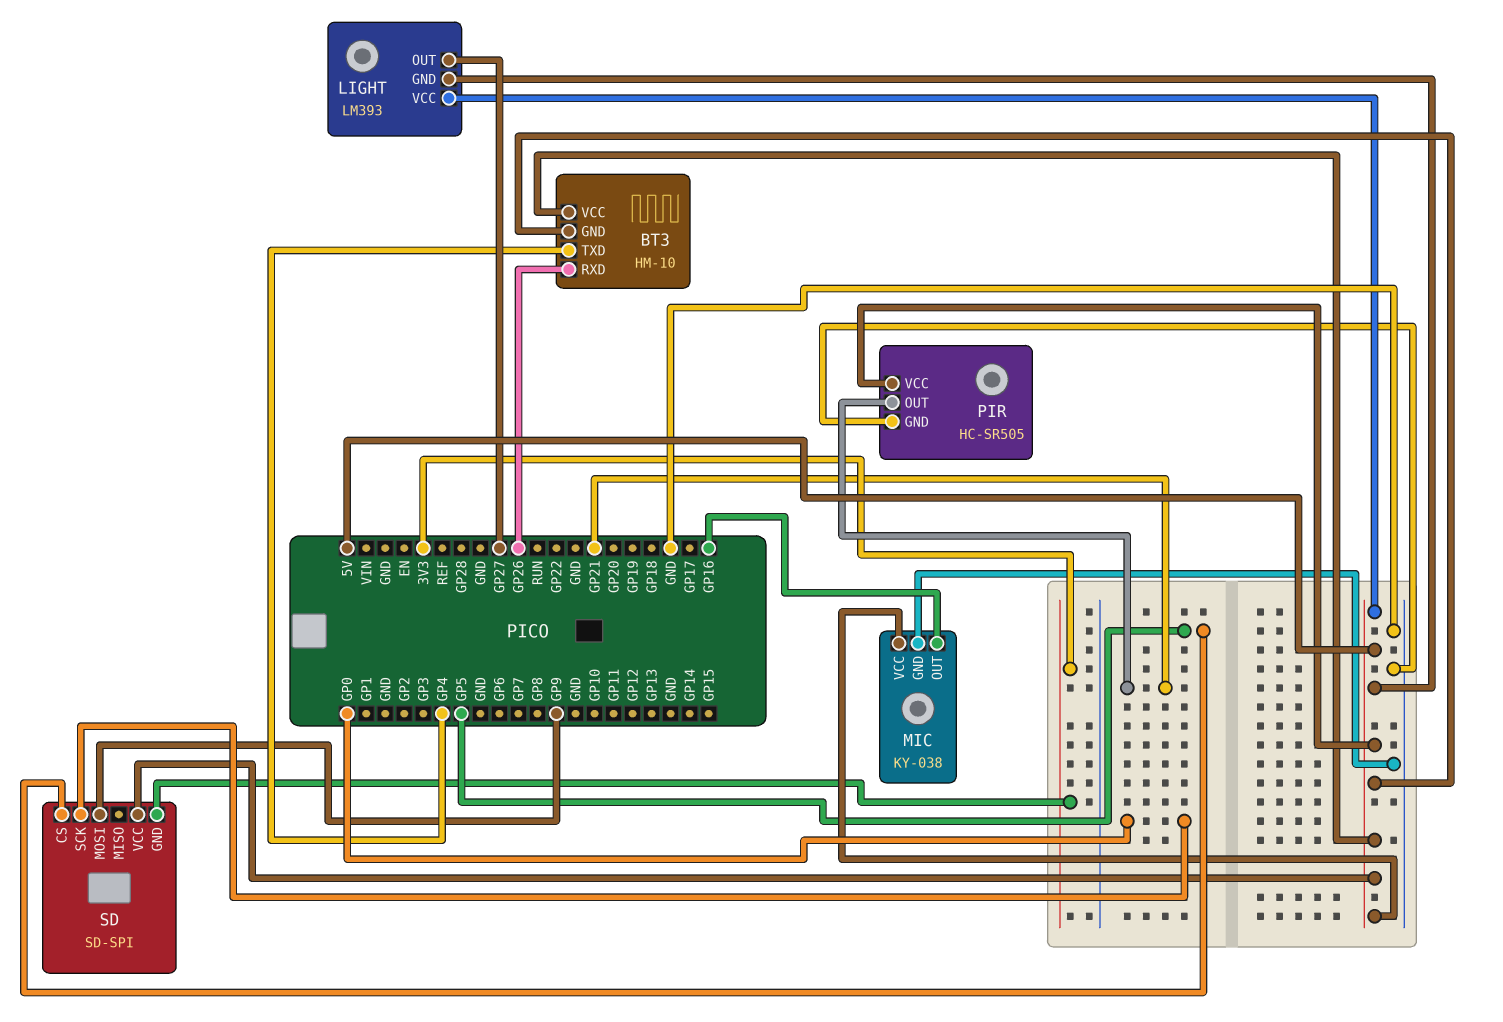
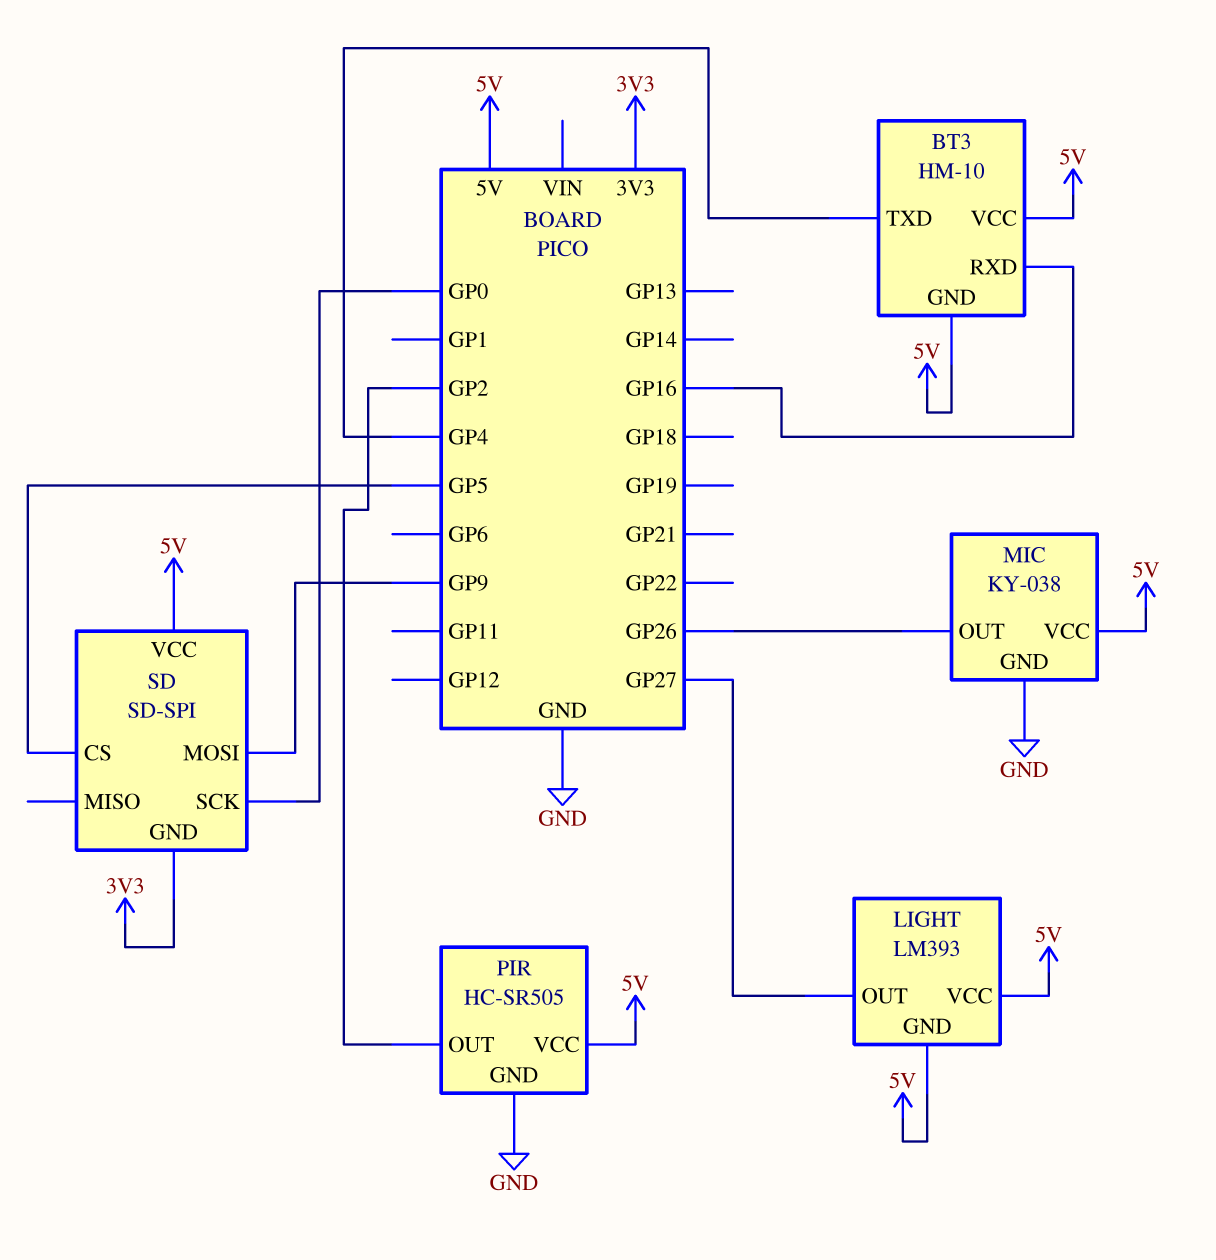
BT3 pin RXD: GP26 -> GP16
MIC pin OUT: GP16 -> GP26
PIR pin OUT: GP21 -> GP2

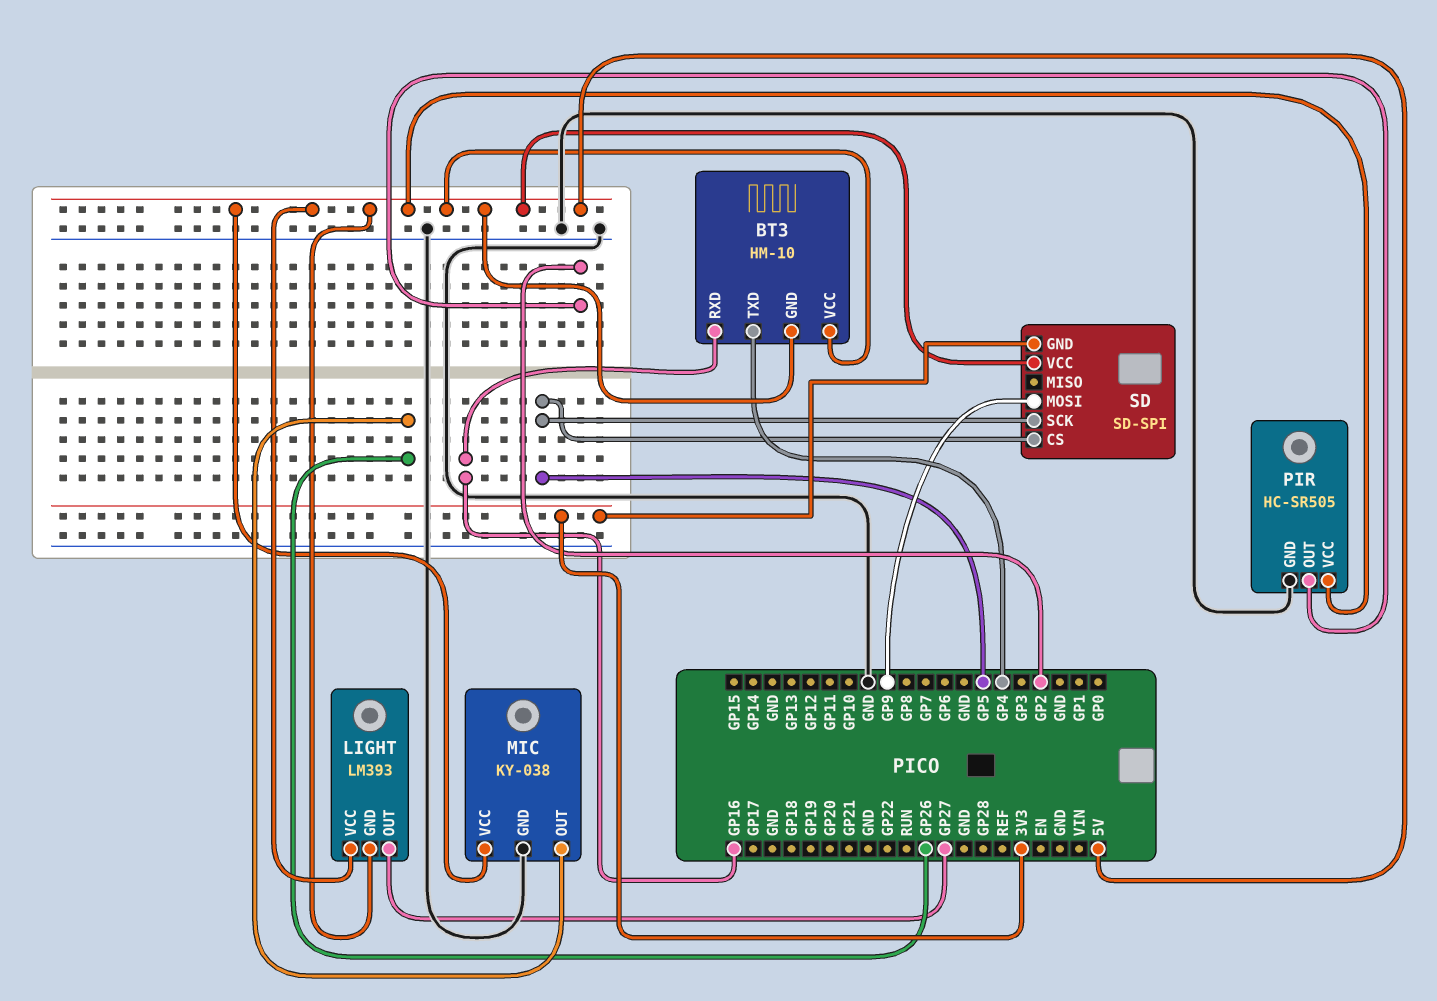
SD pin SCK: GP0 -> GP5

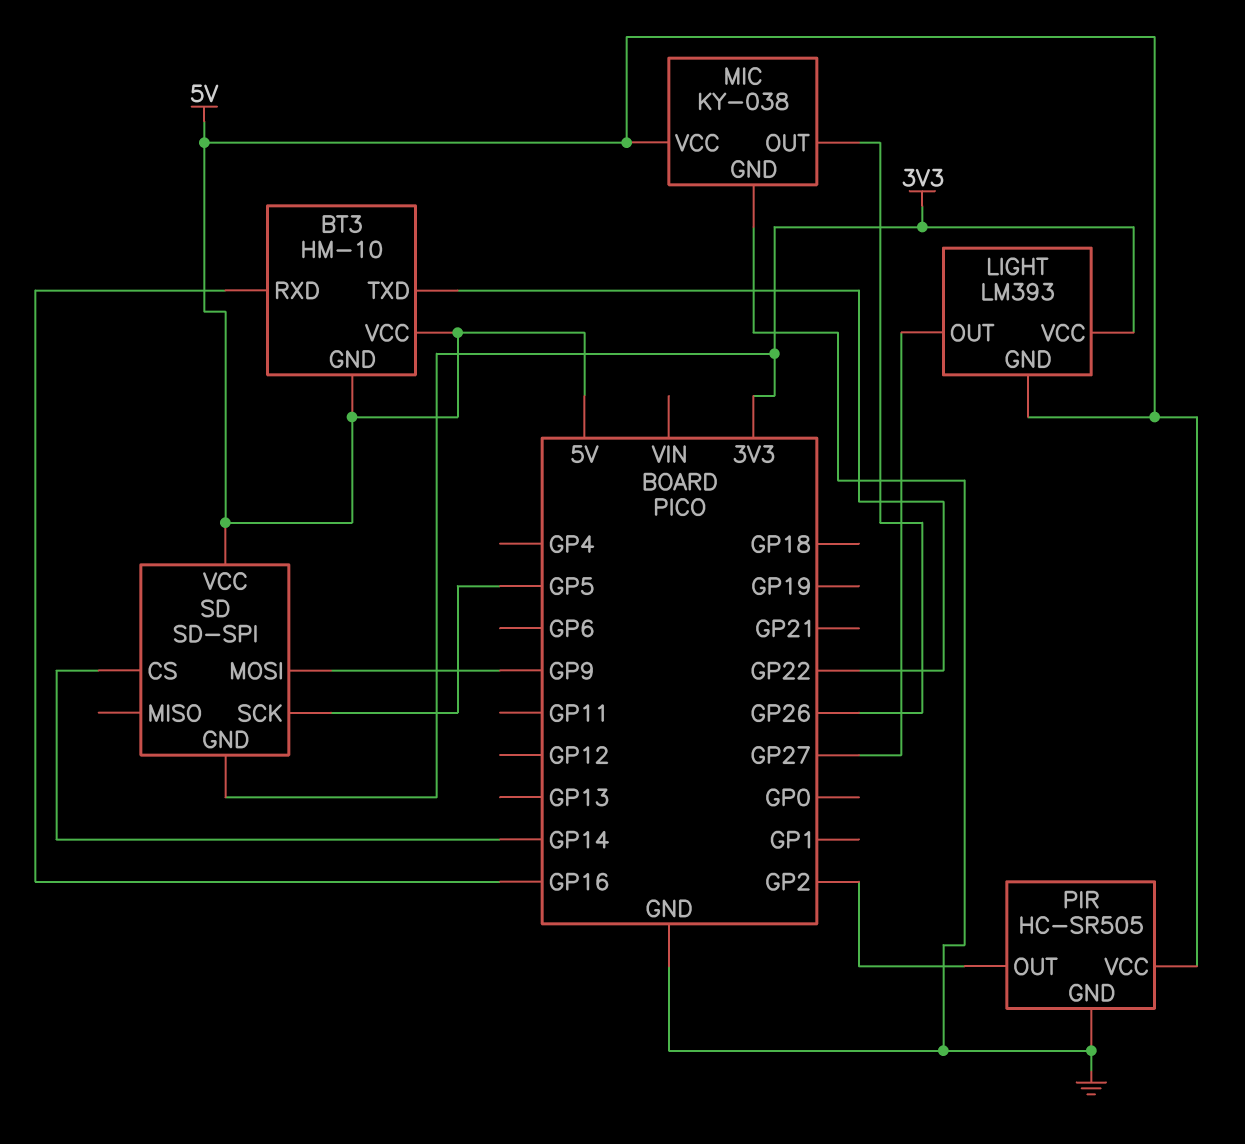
BT3 pin TXD: GP4 -> GP22
LIGHT pin VCC: 5V -> 3V3
SD pin CS: GP5 -> GP14

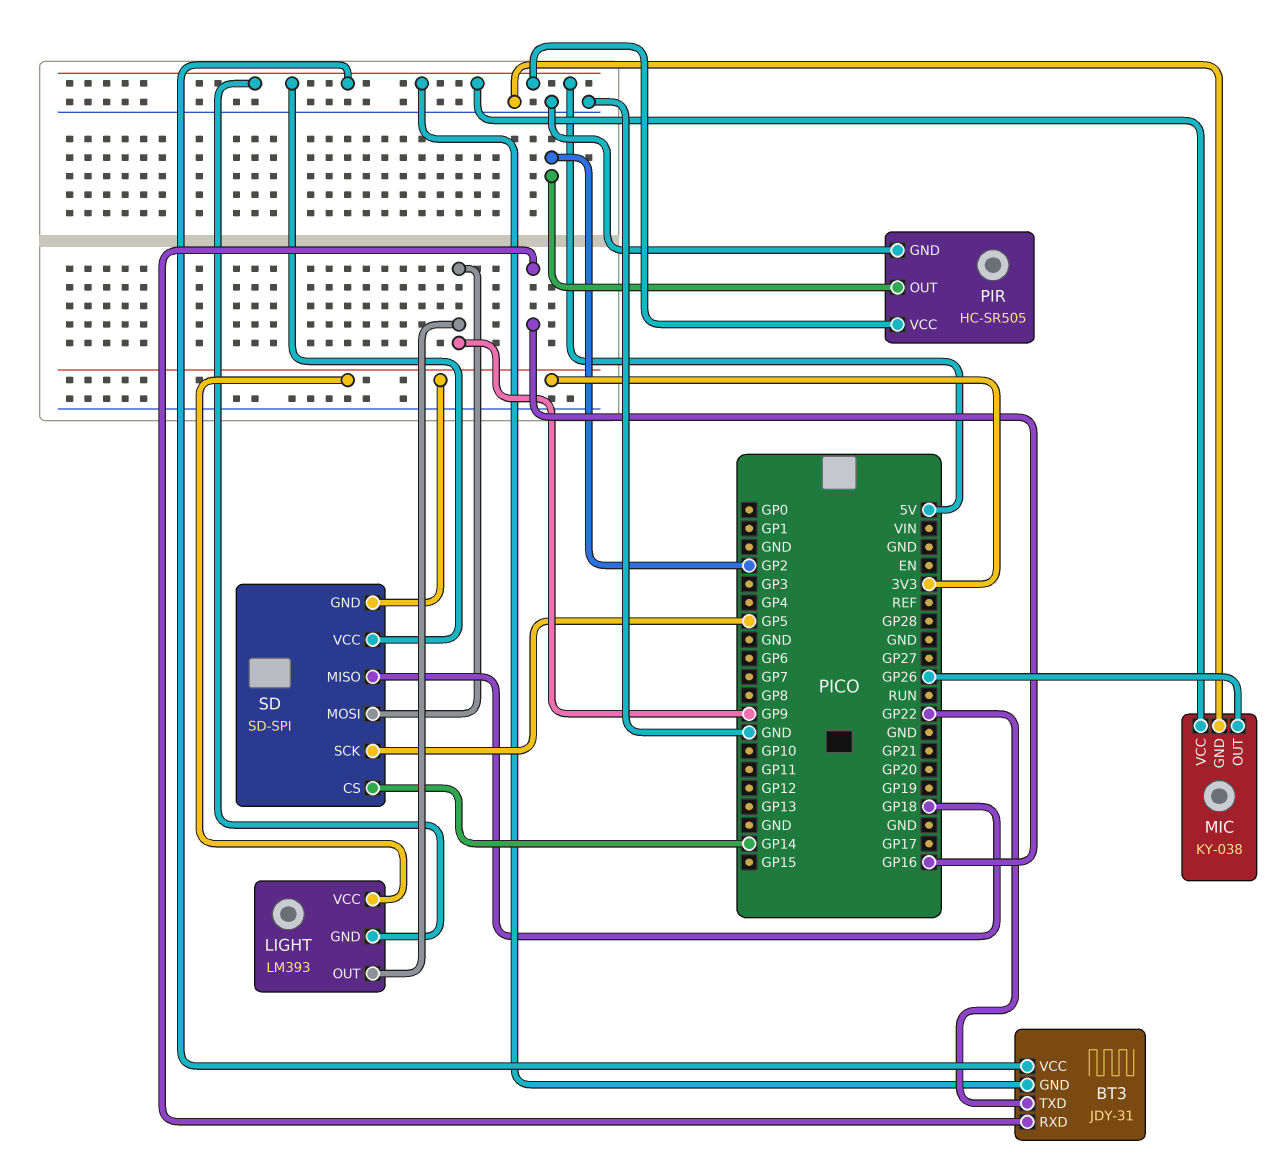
BT3: HM-10 -> JDY-31
LIGHT pin OUT: GP27 -> GP9
SD pin MISO: none -> GP18

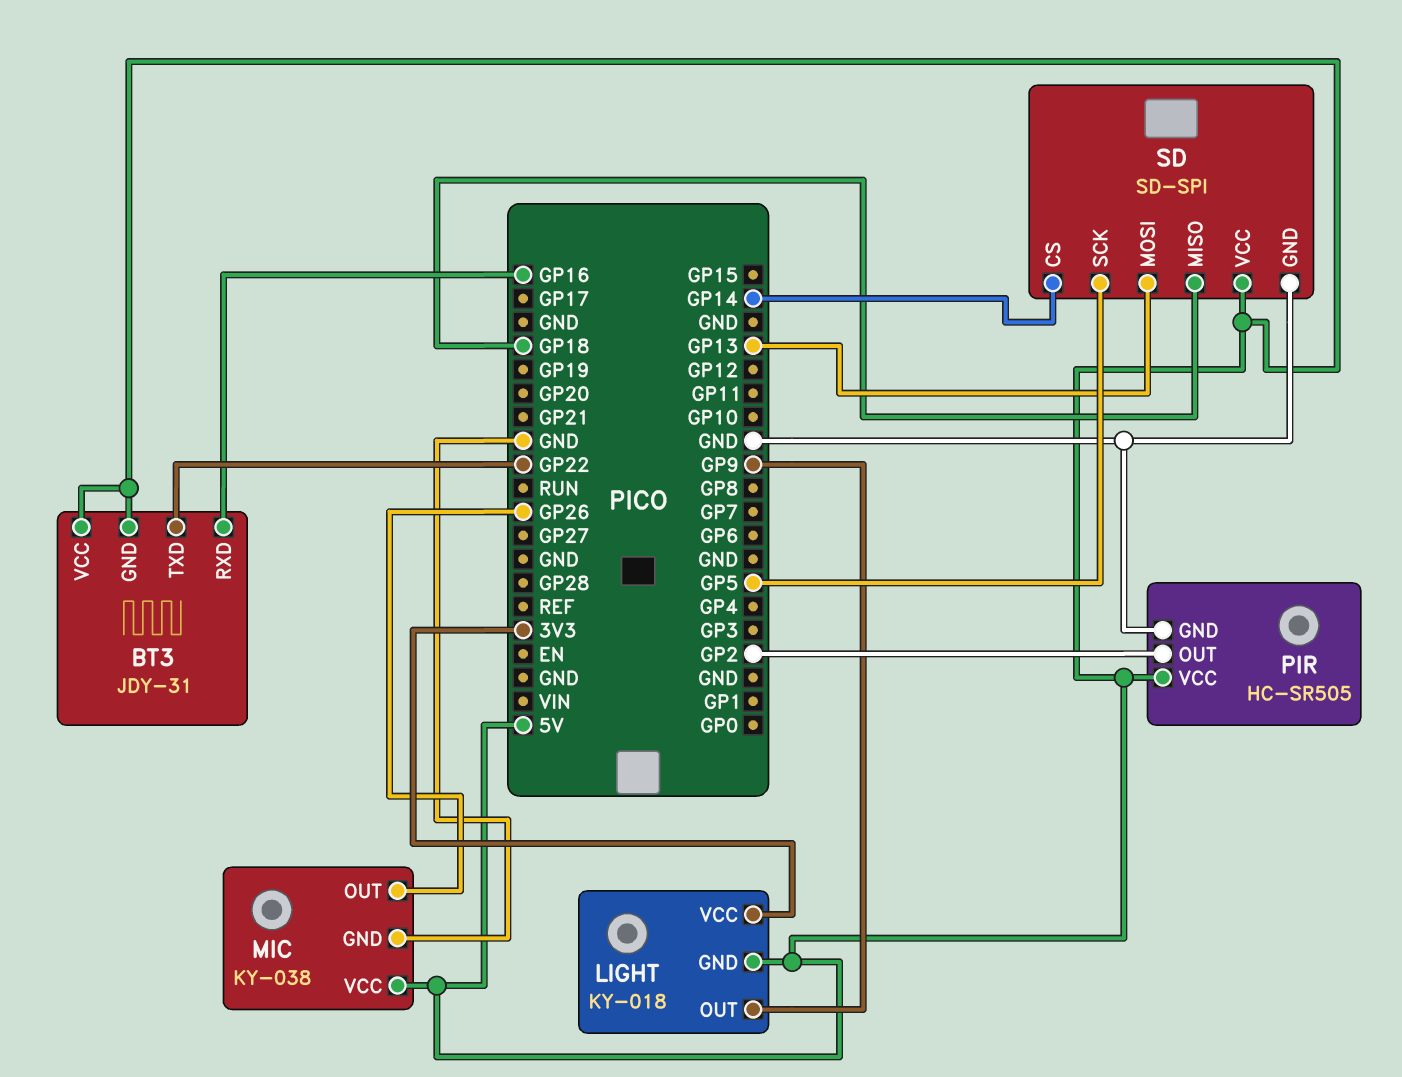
LIGHT: LM393 -> KY-018
SD pin GND: 3V3 -> GND
SD pin MOSI: GP9 -> GP13

